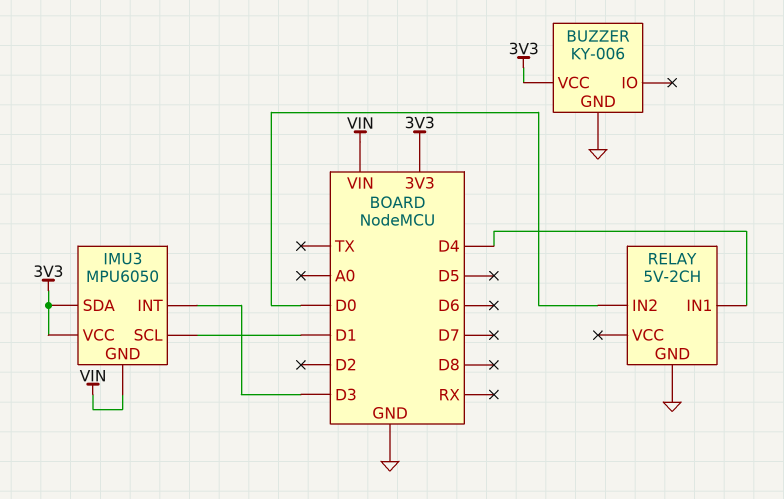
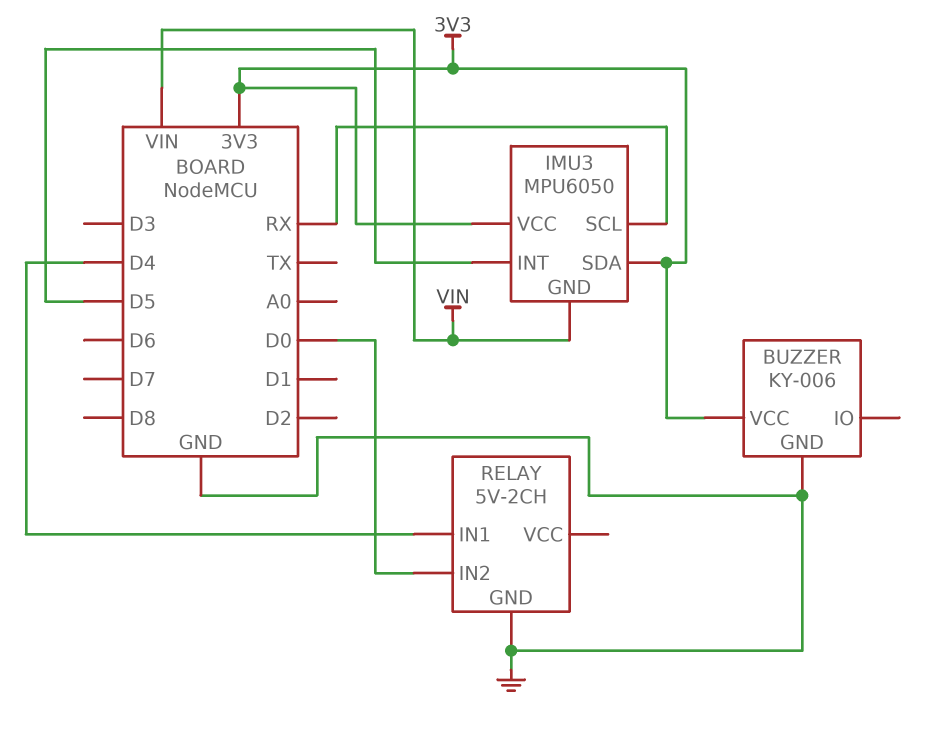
IMU3 pin INT: D3 -> D5
IMU3 pin SCL: D1 -> RX

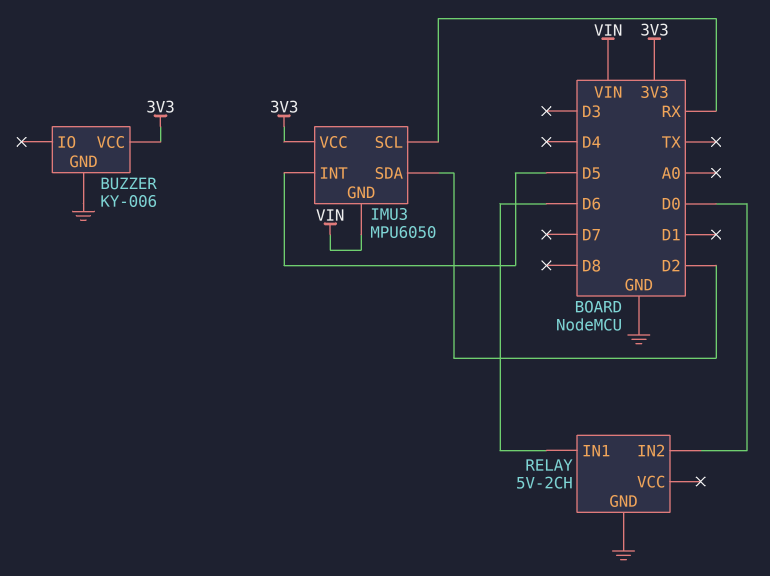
IMU3 pin SDA: 3V3 -> D2
RELAY pin IN1: D4 -> D6

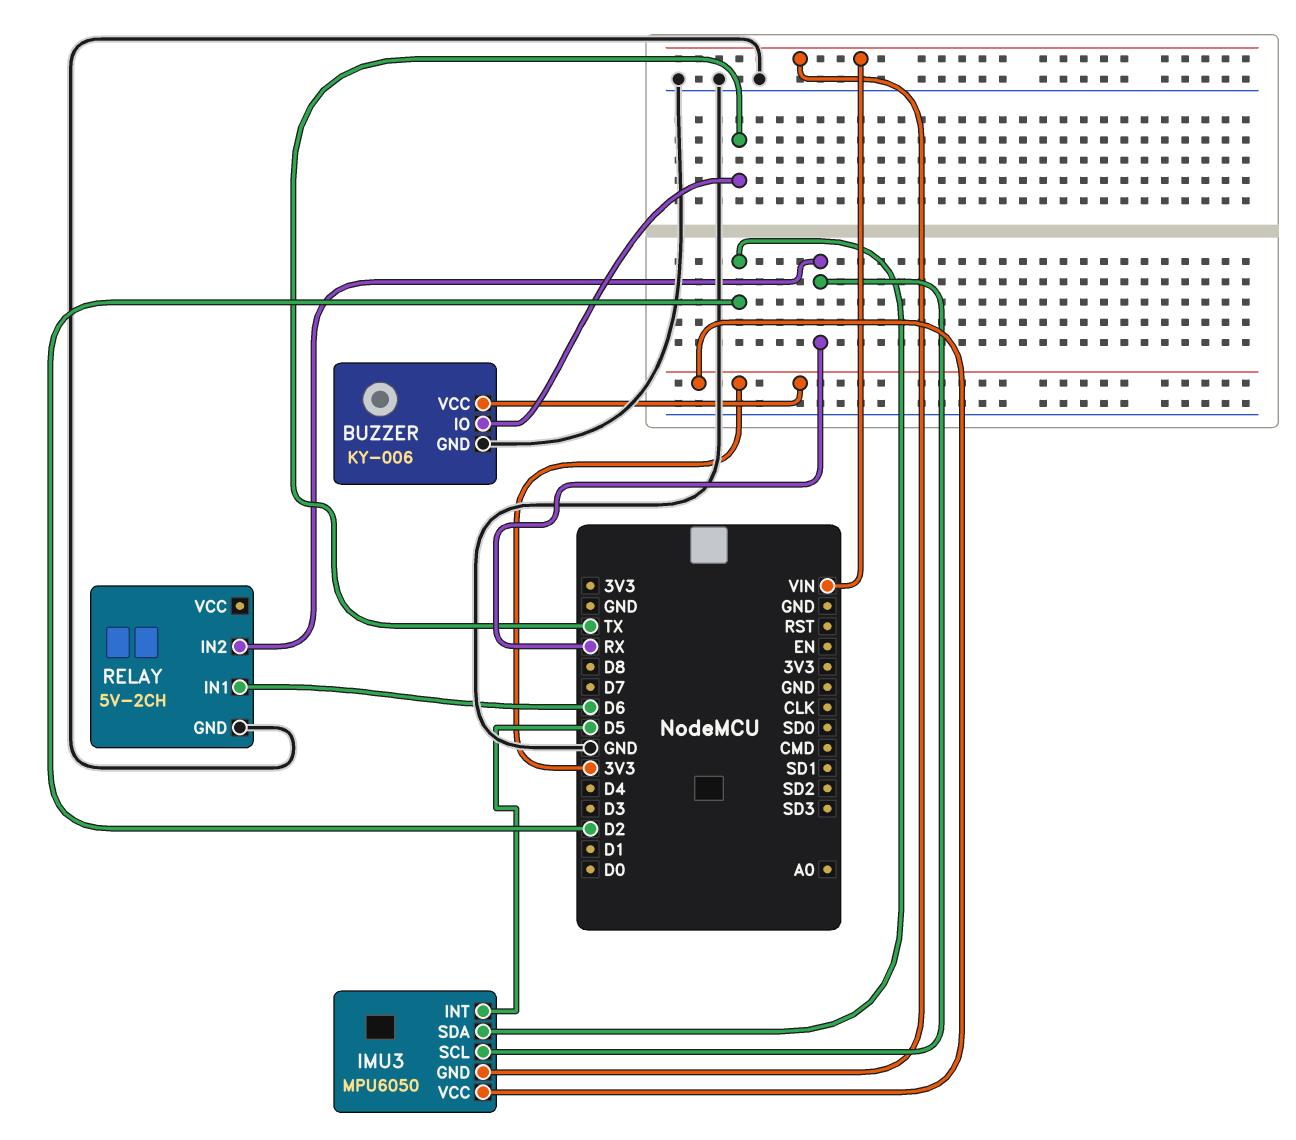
BUZZER pin IO: none -> TX
RELAY pin IN2: D0 -> RX

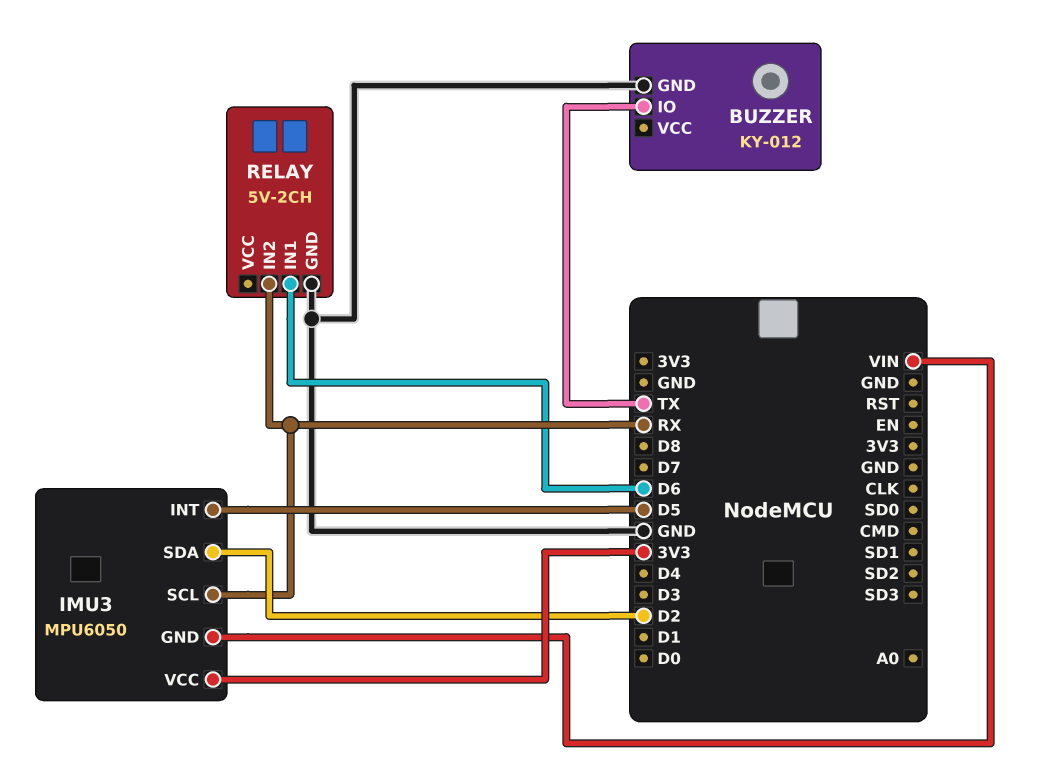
BUZZER: KY-006 -> KY-012
BUZZER pin VCC: 3V3 -> none

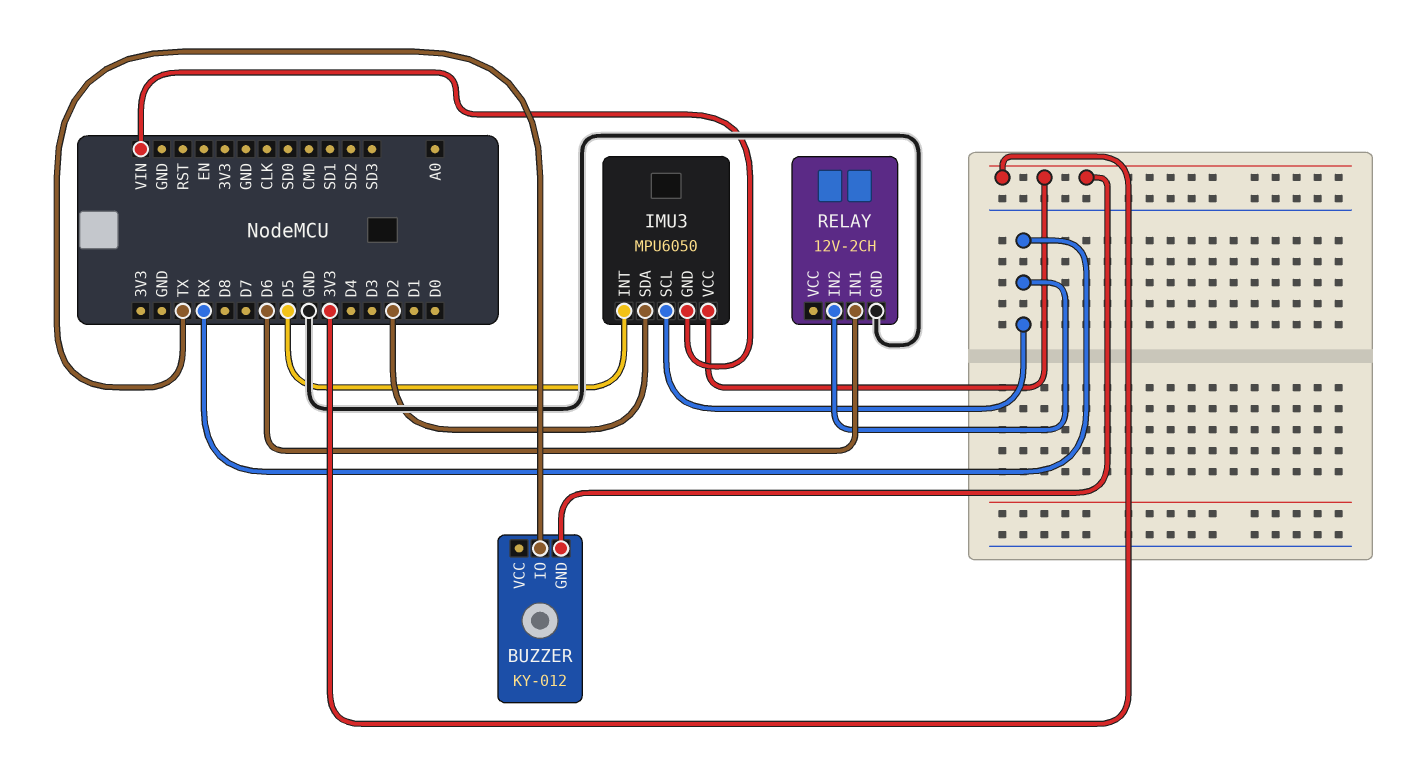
BUZZER pin GND: GND -> 3V3
RELAY: 5V-2CH -> 12V-2CH

